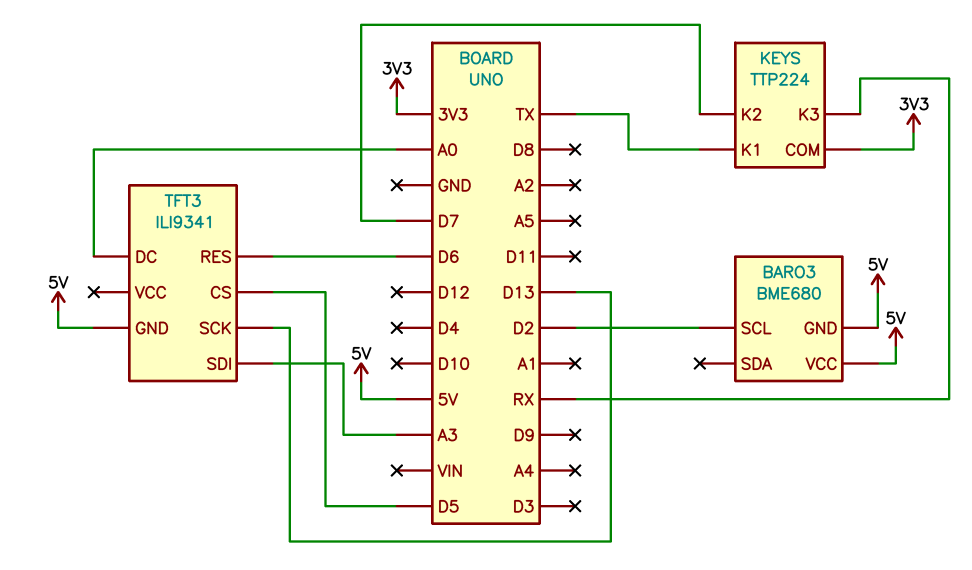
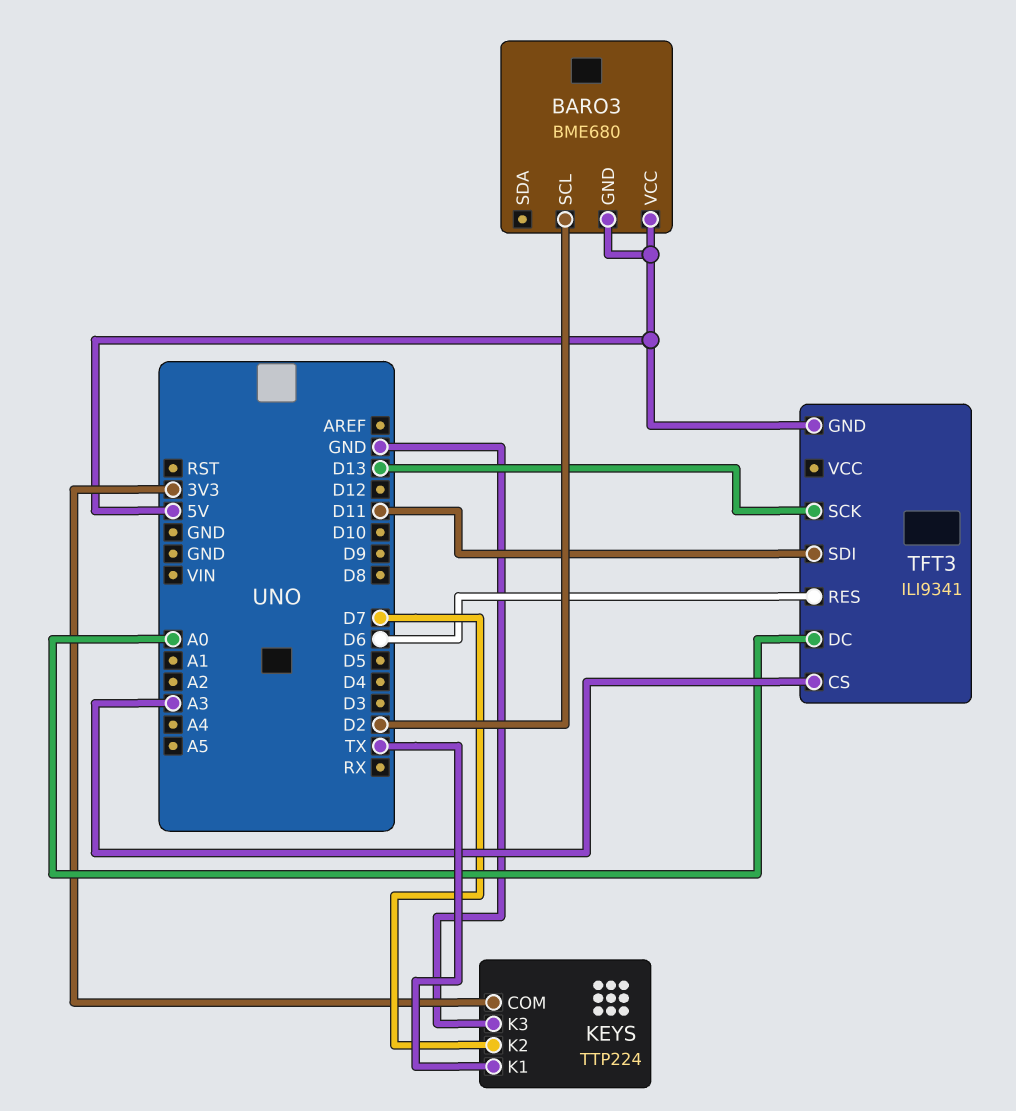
KEYS pin K3: RX -> GND
TFT3 pin CS: D5 -> A3
TFT3 pin SDI: A3 -> D11

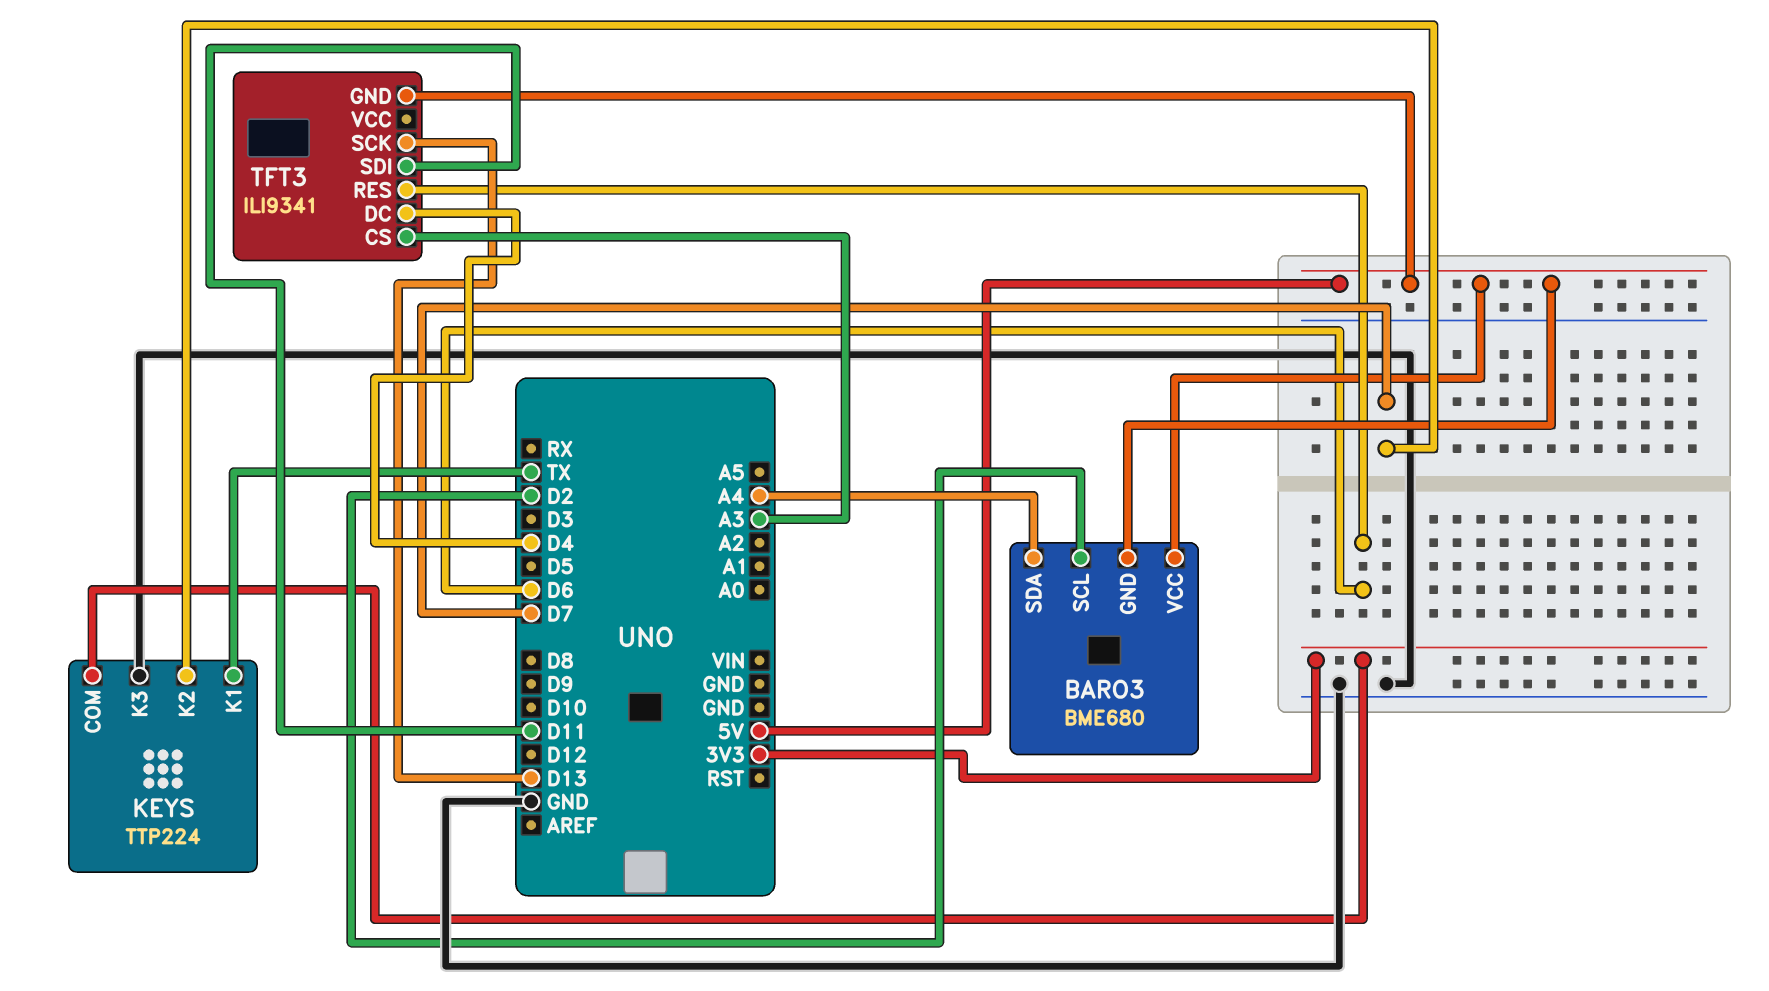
BARO3 pin SDA: none -> A4
TFT3 pin DC: A0 -> D4

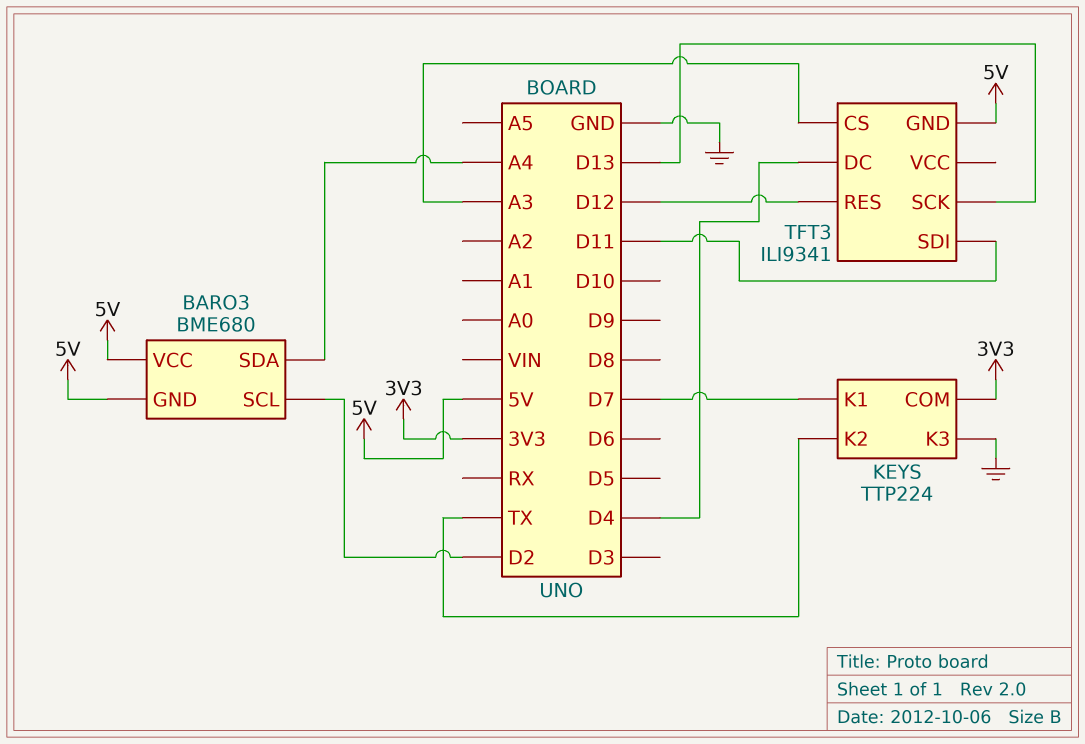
KEYS pin K1: TX -> D7
KEYS pin K2: D7 -> TX
TFT3 pin RES: D6 -> D12

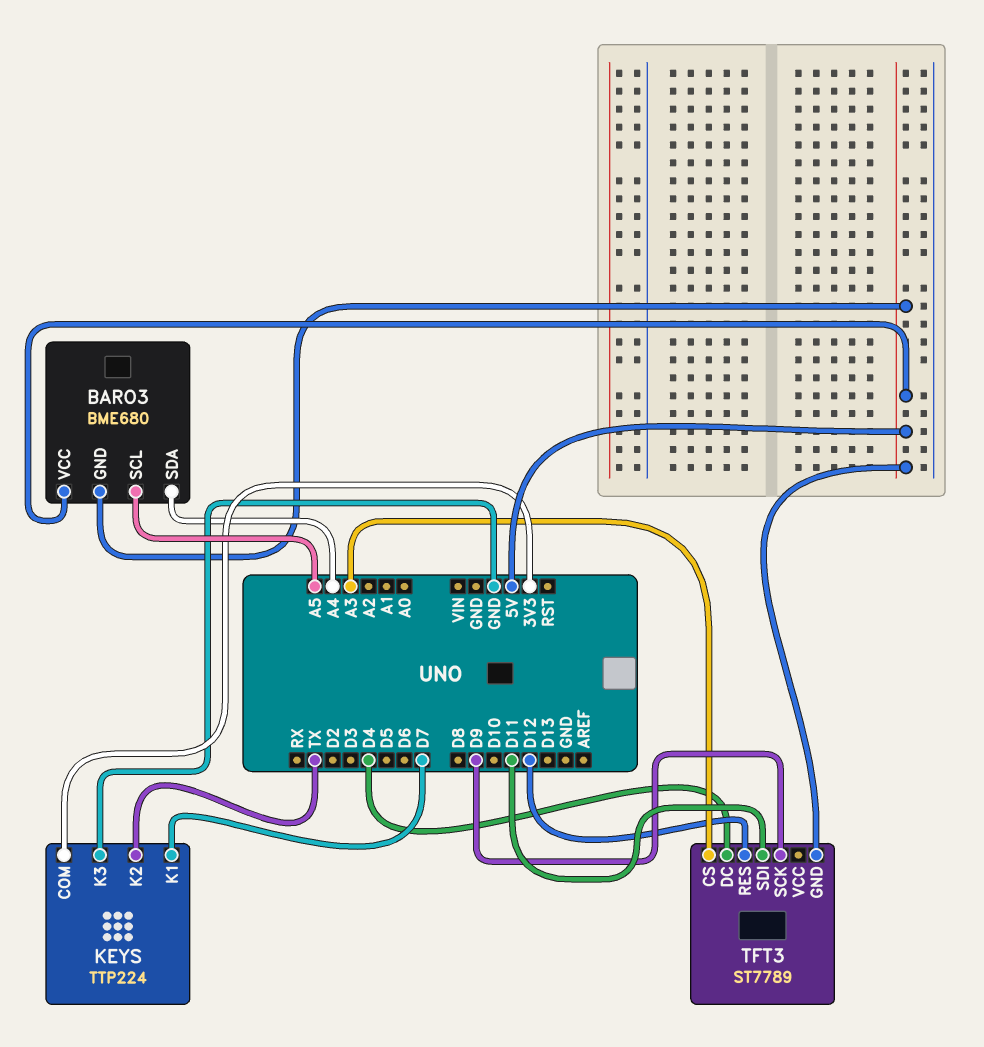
BARO3 pin SCL: D2 -> A5
TFT3: ILI9341 -> ST7789
TFT3 pin SCK: D13 -> D9

